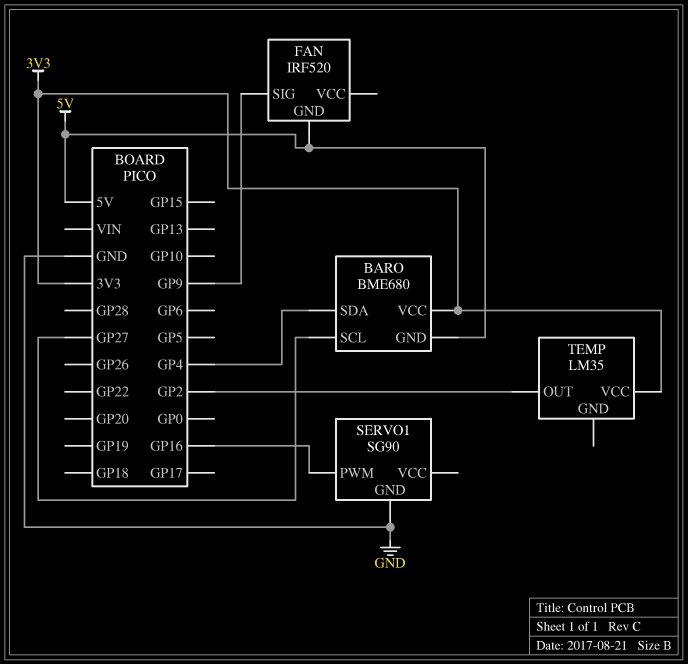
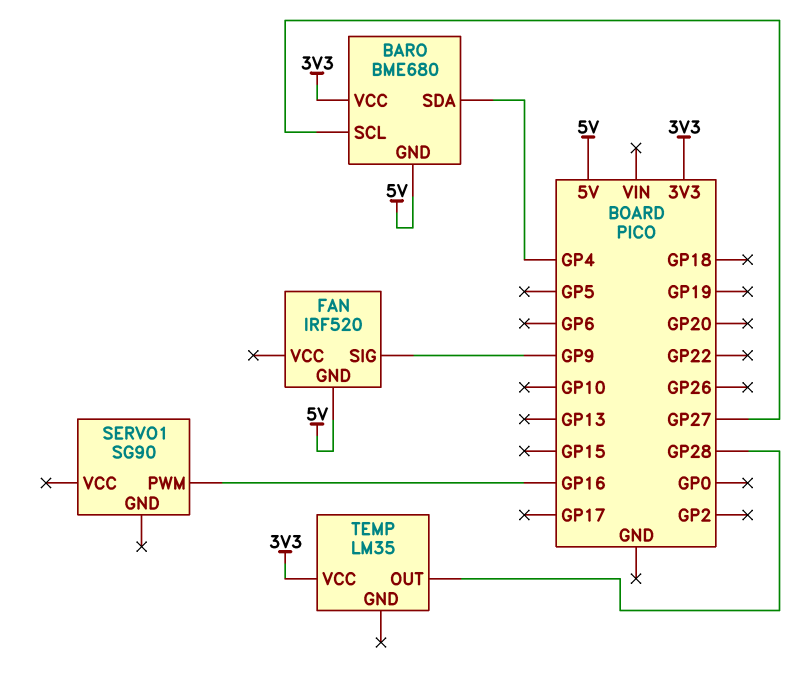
SERVO1 pin GND: GND -> none
TEMP pin OUT: GP2 -> GP28

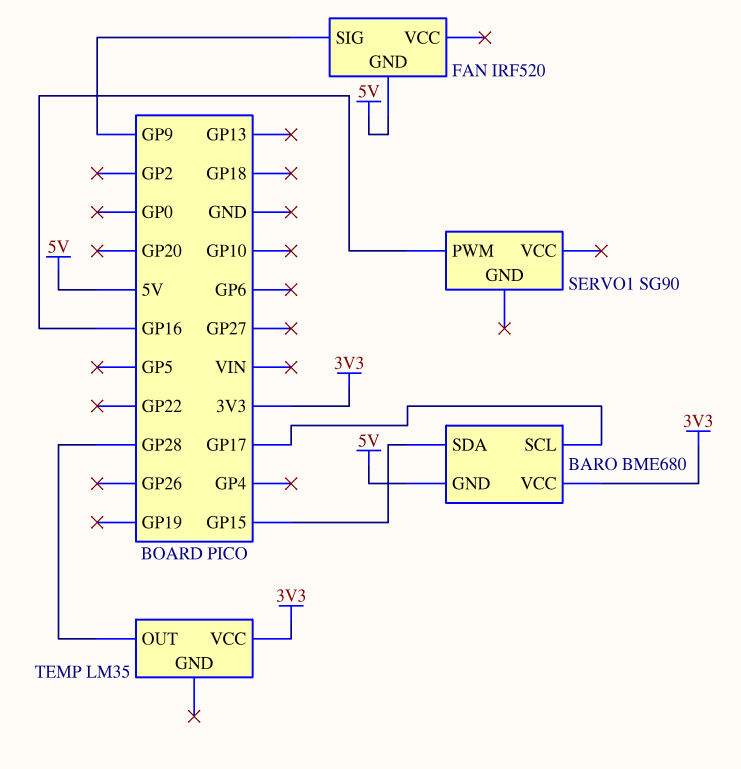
BARO pin SCL: GP27 -> GP17
BARO pin SDA: GP4 -> GP15

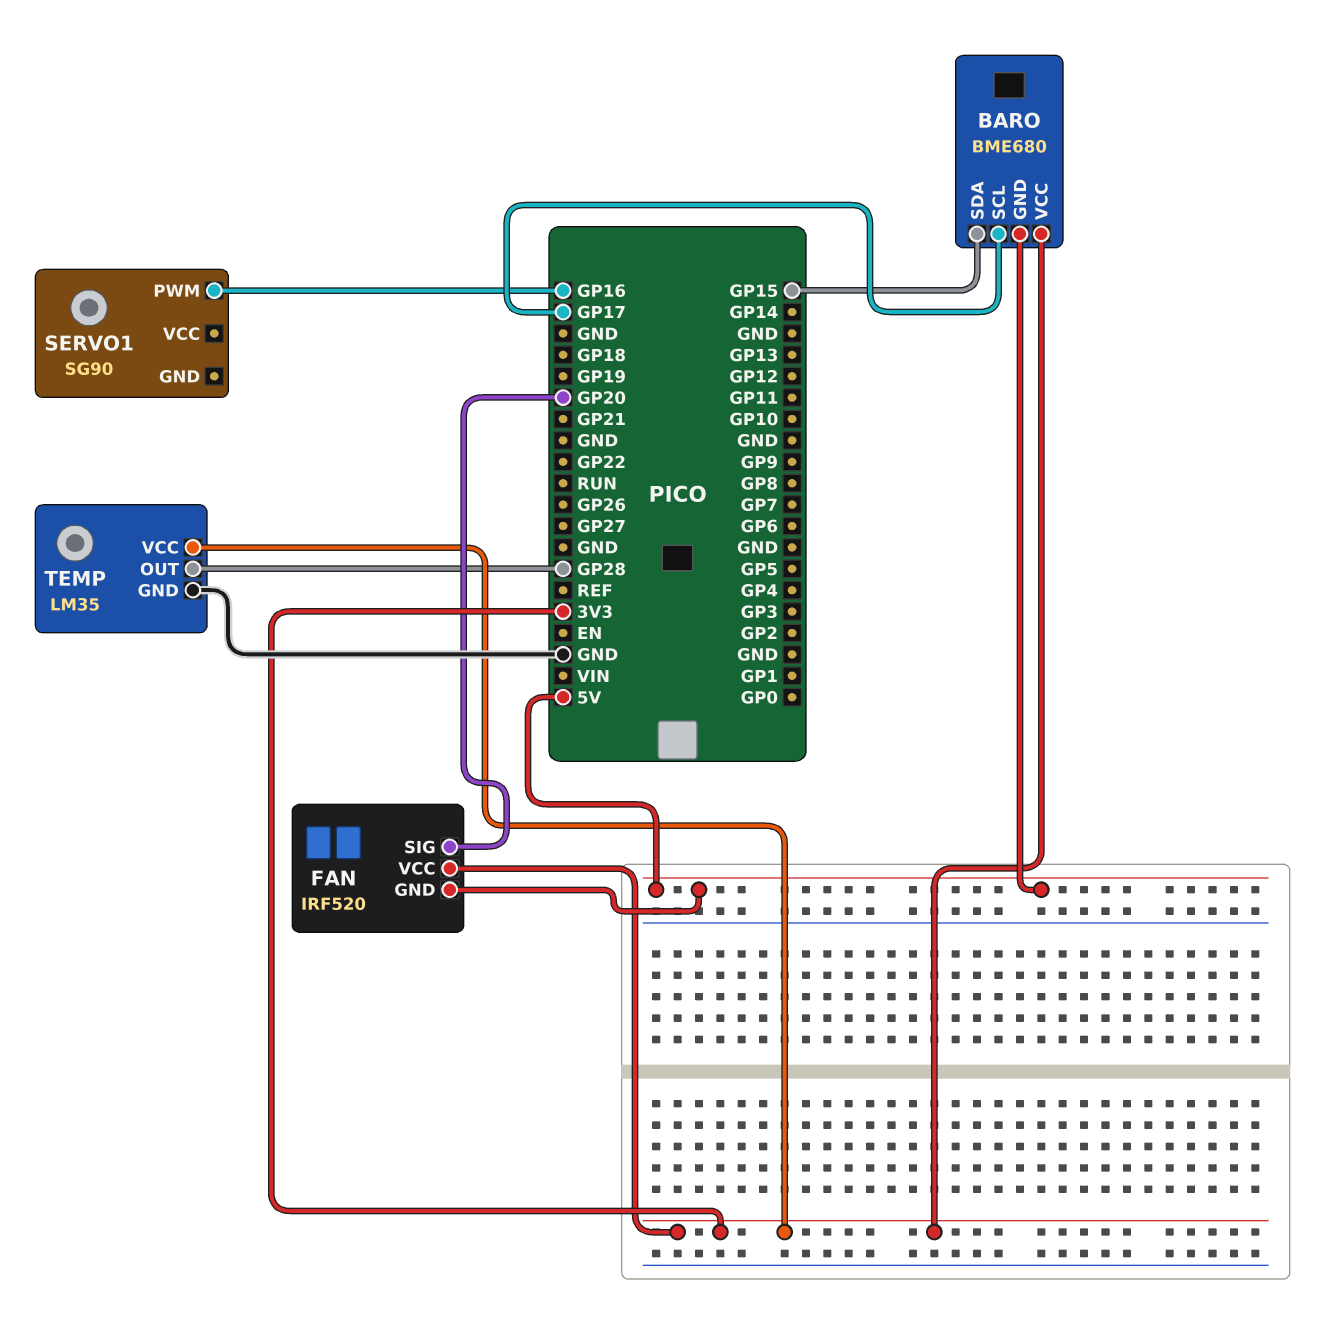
FAN pin SIG: GP9 -> GP20
FAN pin VCC: none -> 3V3
TEMP pin GND: none -> GND

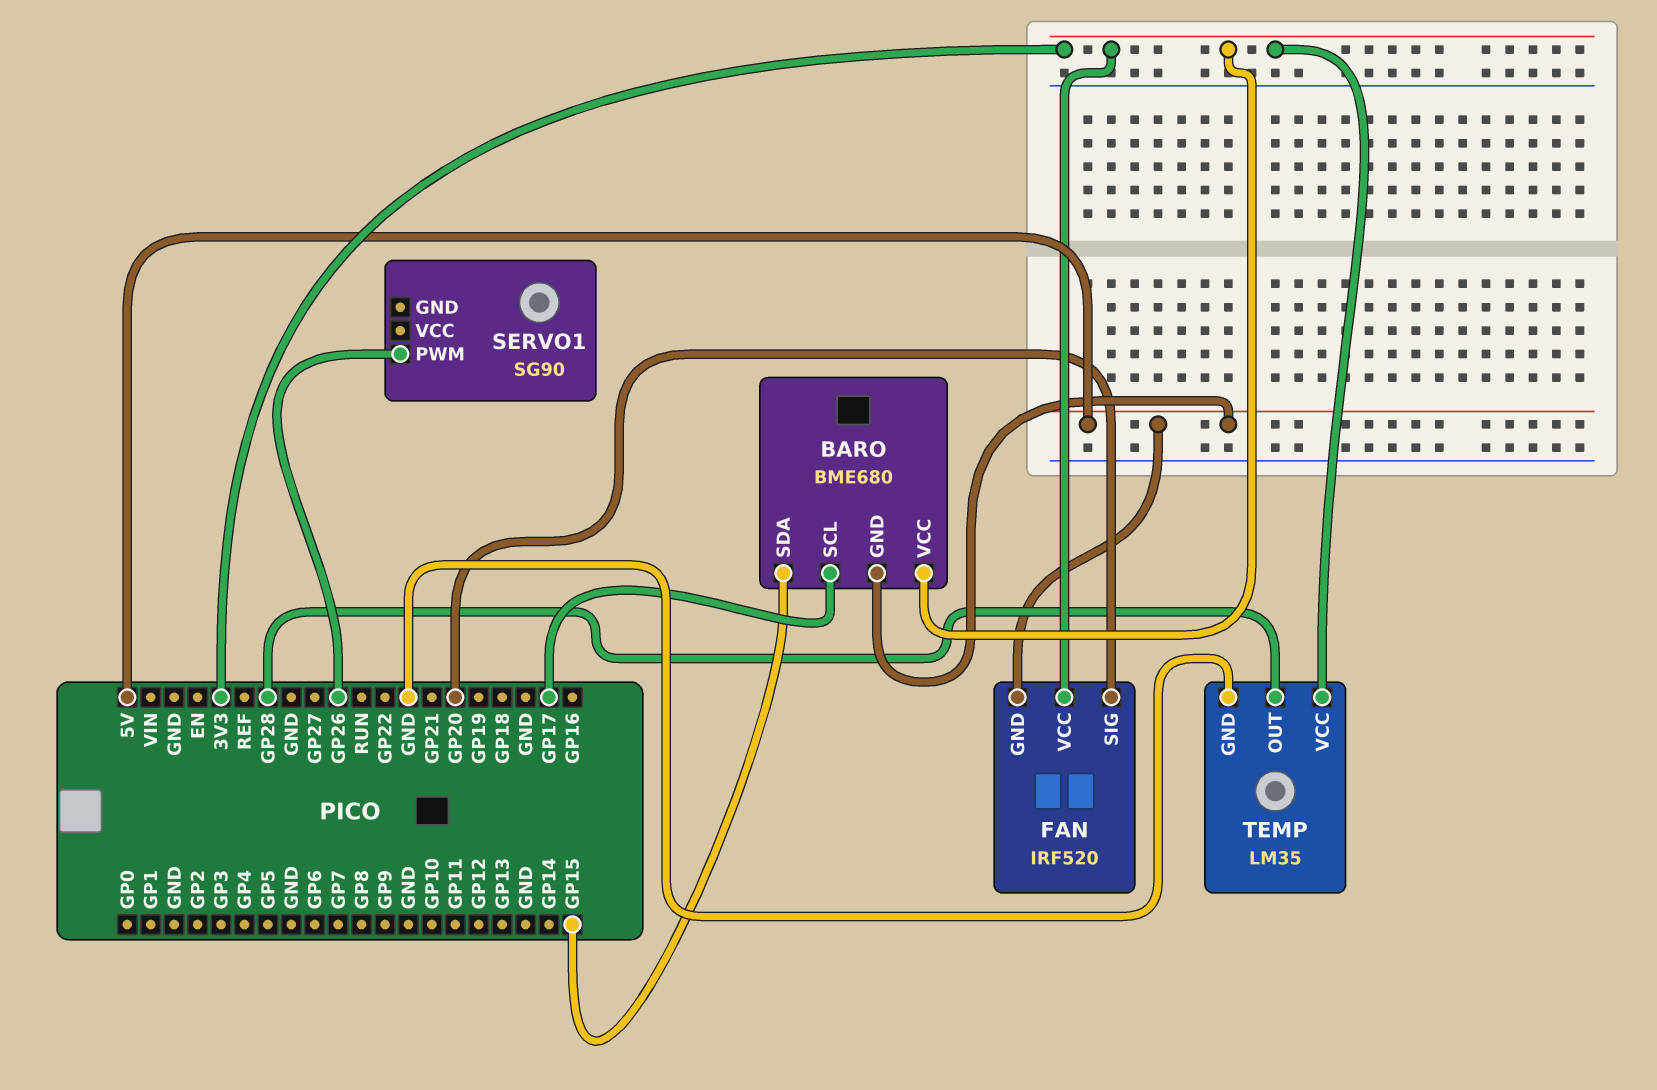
SERVO1 pin PWM: GP16 -> GP26

